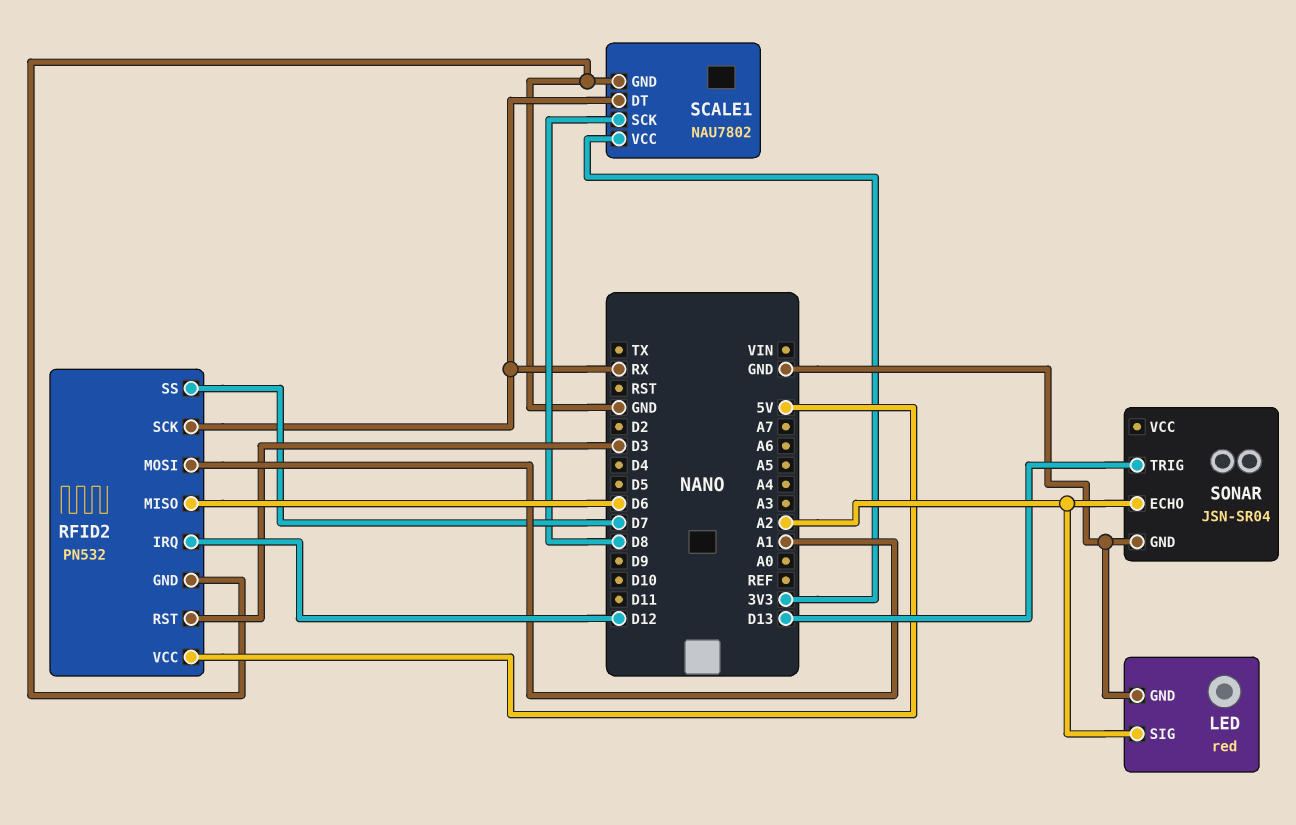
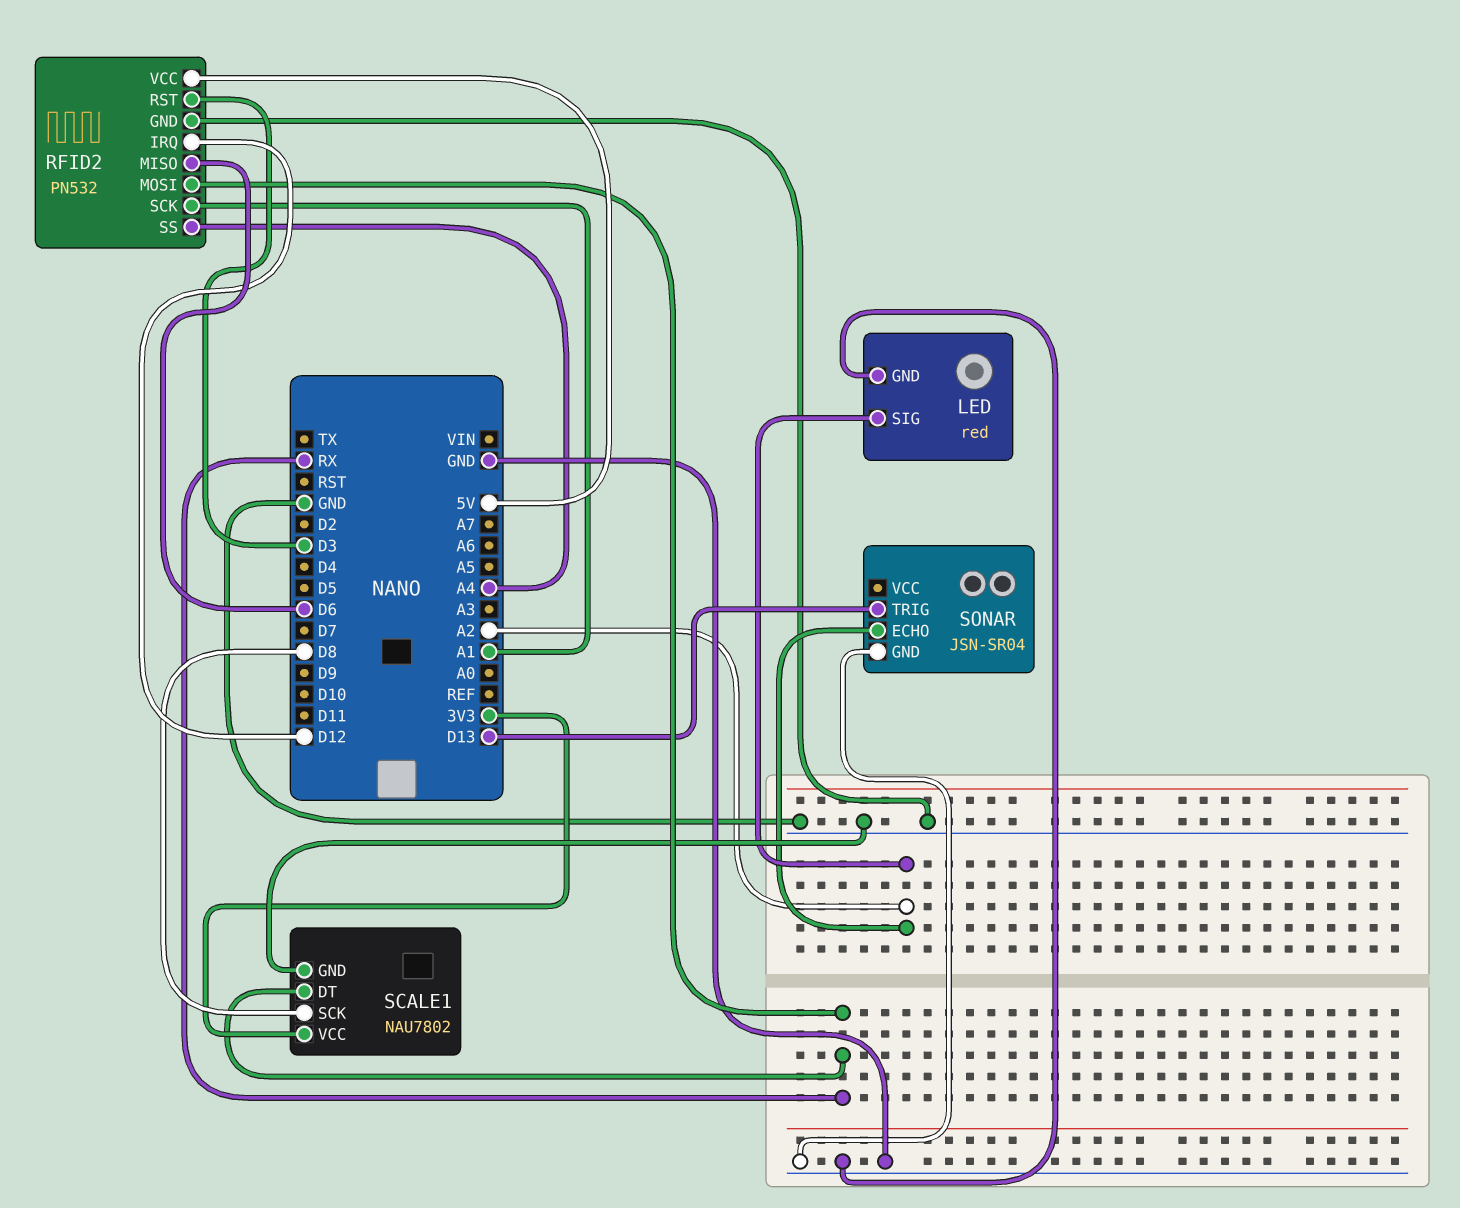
RFID2 pin MOSI: A1 -> RX
RFID2 pin SCK: RX -> A1
RFID2 pin SS: D7 -> A4

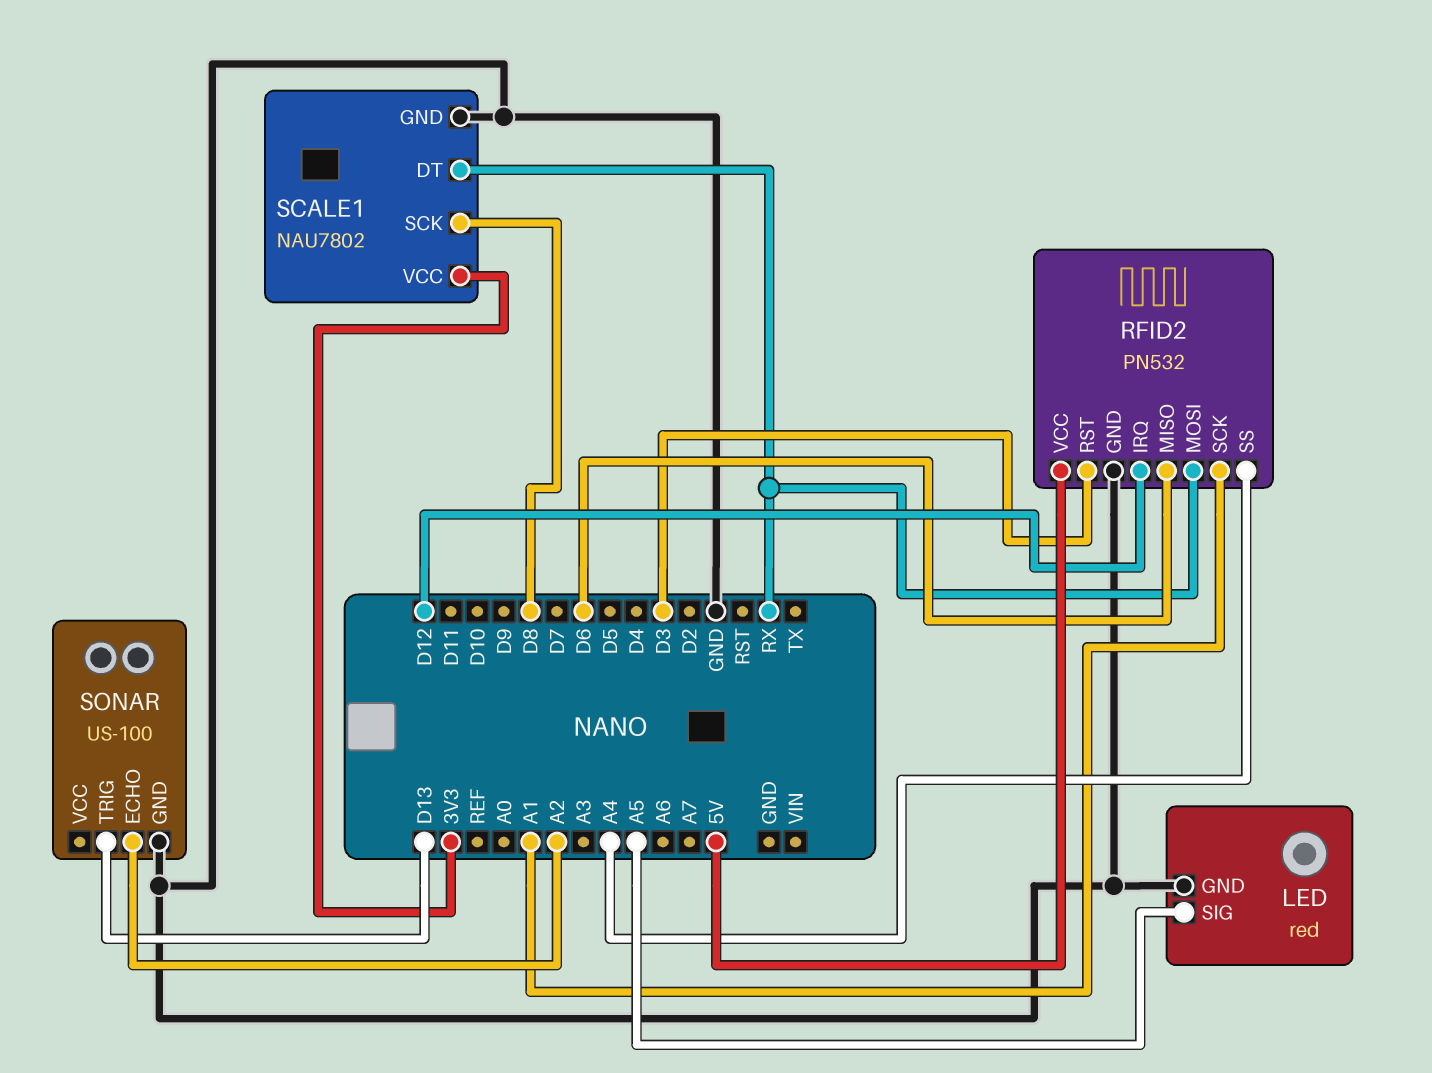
LED pin SIG: A2 -> A5
SONAR: JSN-SR04 -> US-100

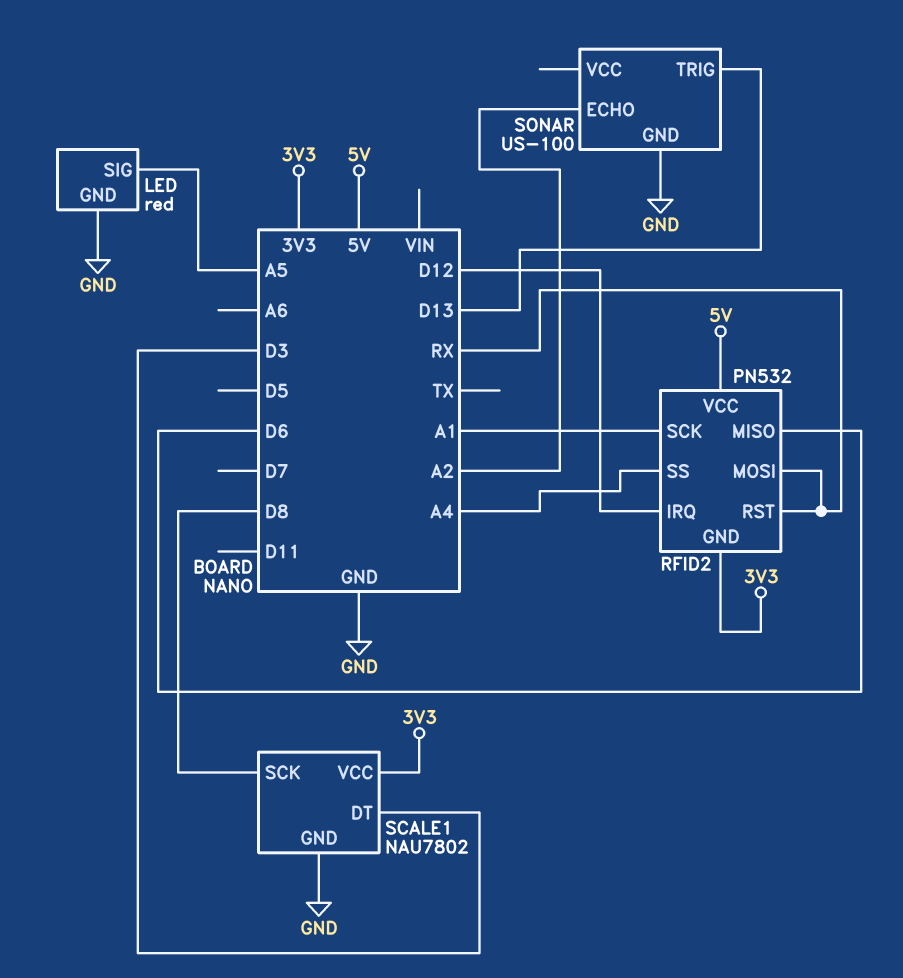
RFID2 pin GND: GND -> 3V3
RFID2 pin RST: D3 -> RX
SCALE1 pin DT: RX -> D3

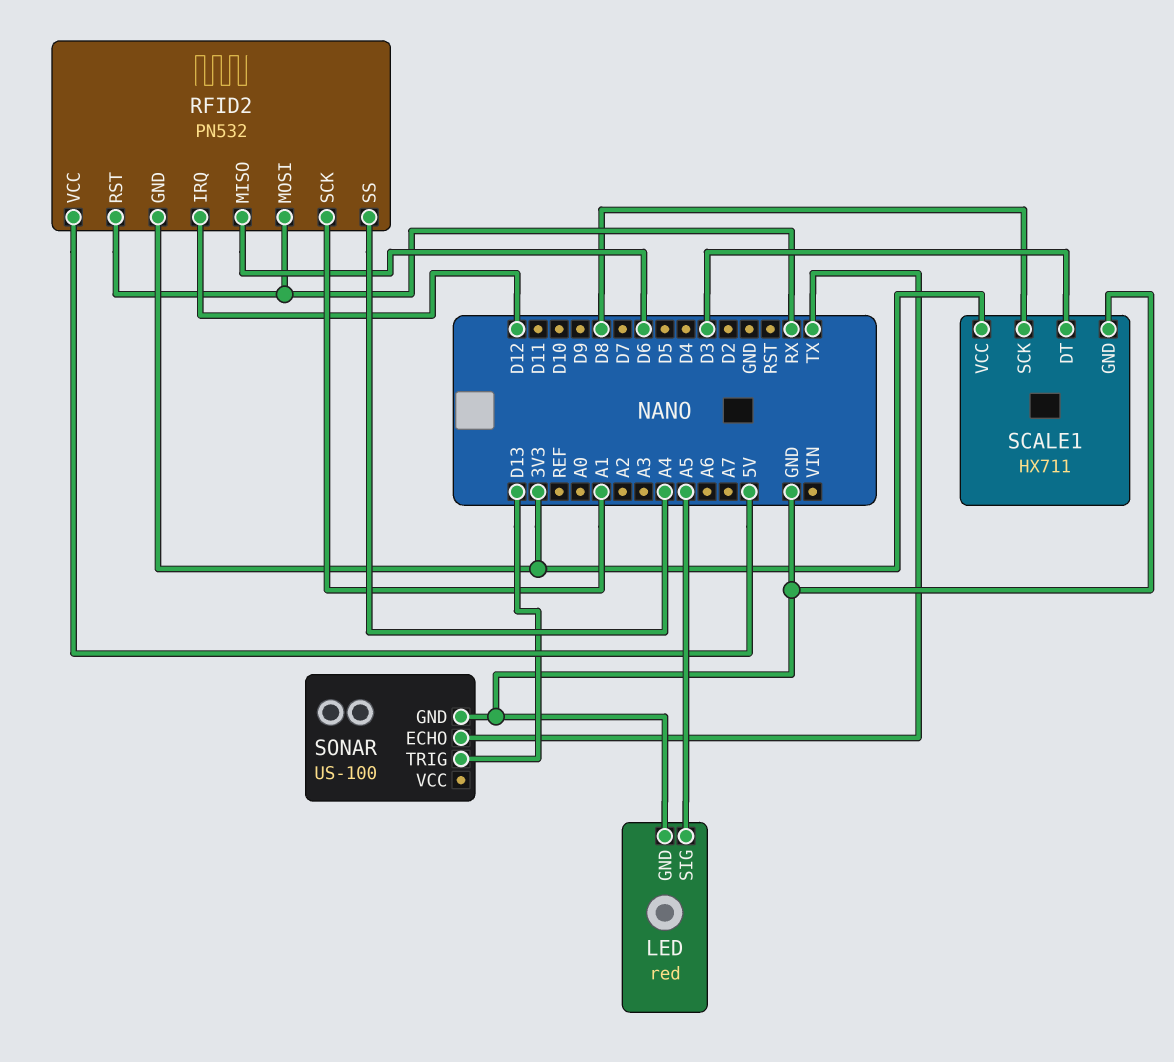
SCALE1: NAU7802 -> HX711
SONAR pin ECHO: A2 -> TX

